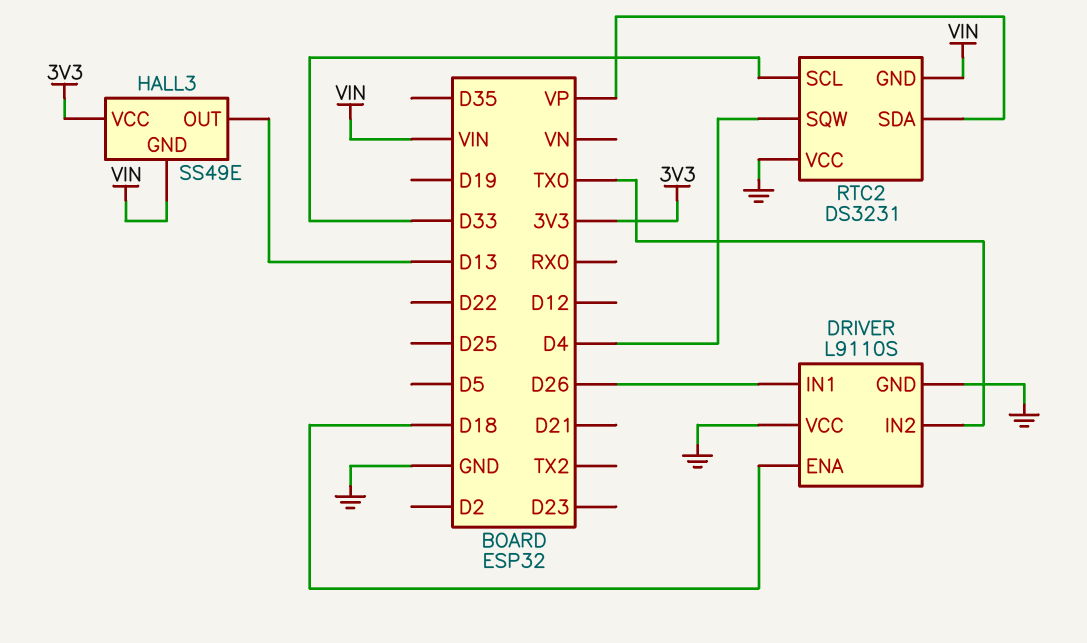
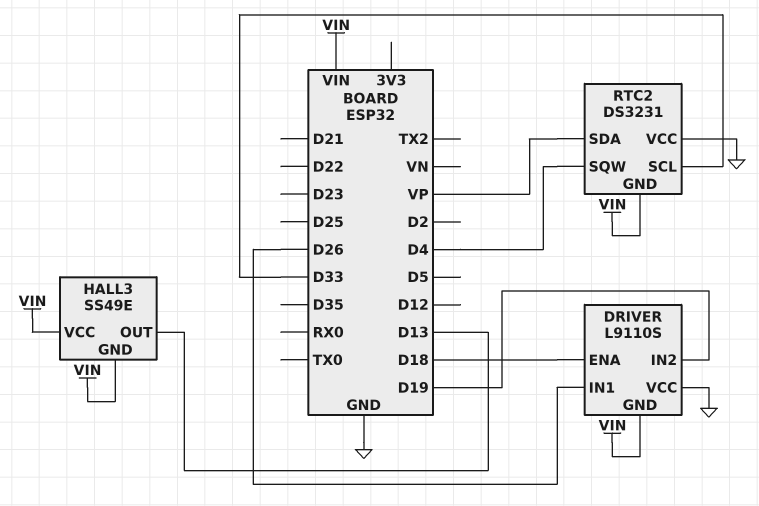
DRIVER pin GND: GND -> VIN
DRIVER pin IN2: TX0 -> D19
HALL3 pin VCC: 3V3 -> VIN

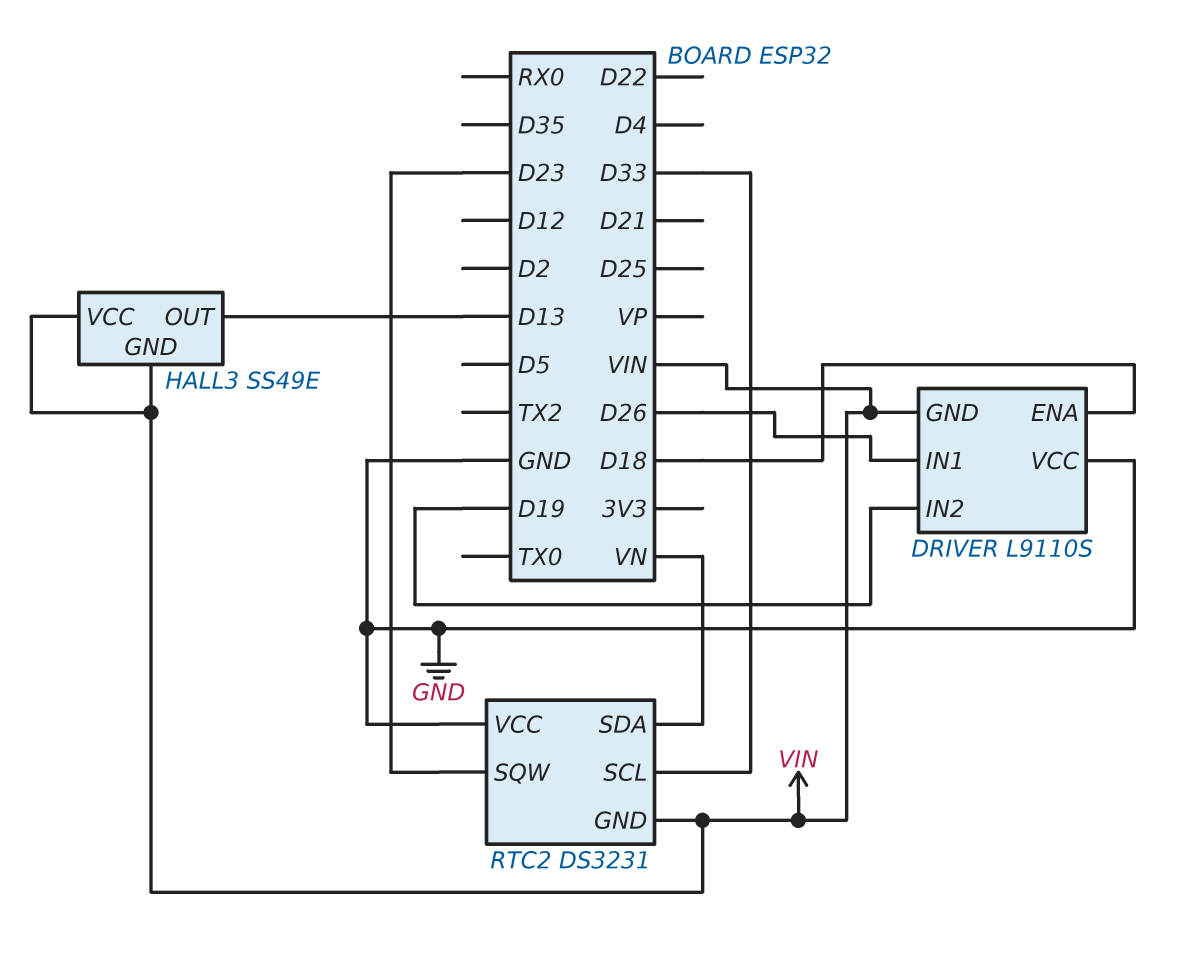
RTC2 pin SDA: VP -> VN
RTC2 pin SQW: D4 -> D23

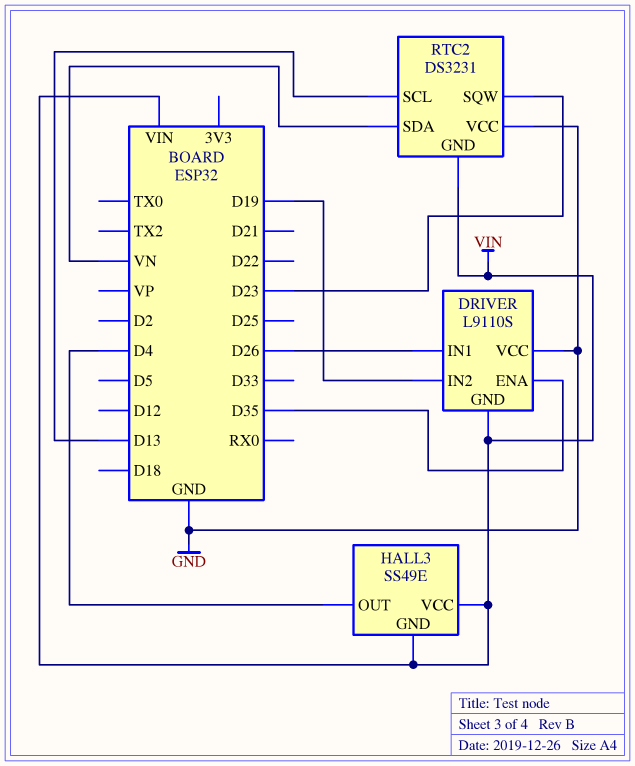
DRIVER pin ENA: D18 -> D35
HALL3 pin OUT: D13 -> D4
RTC2 pin SCL: D33 -> D13

